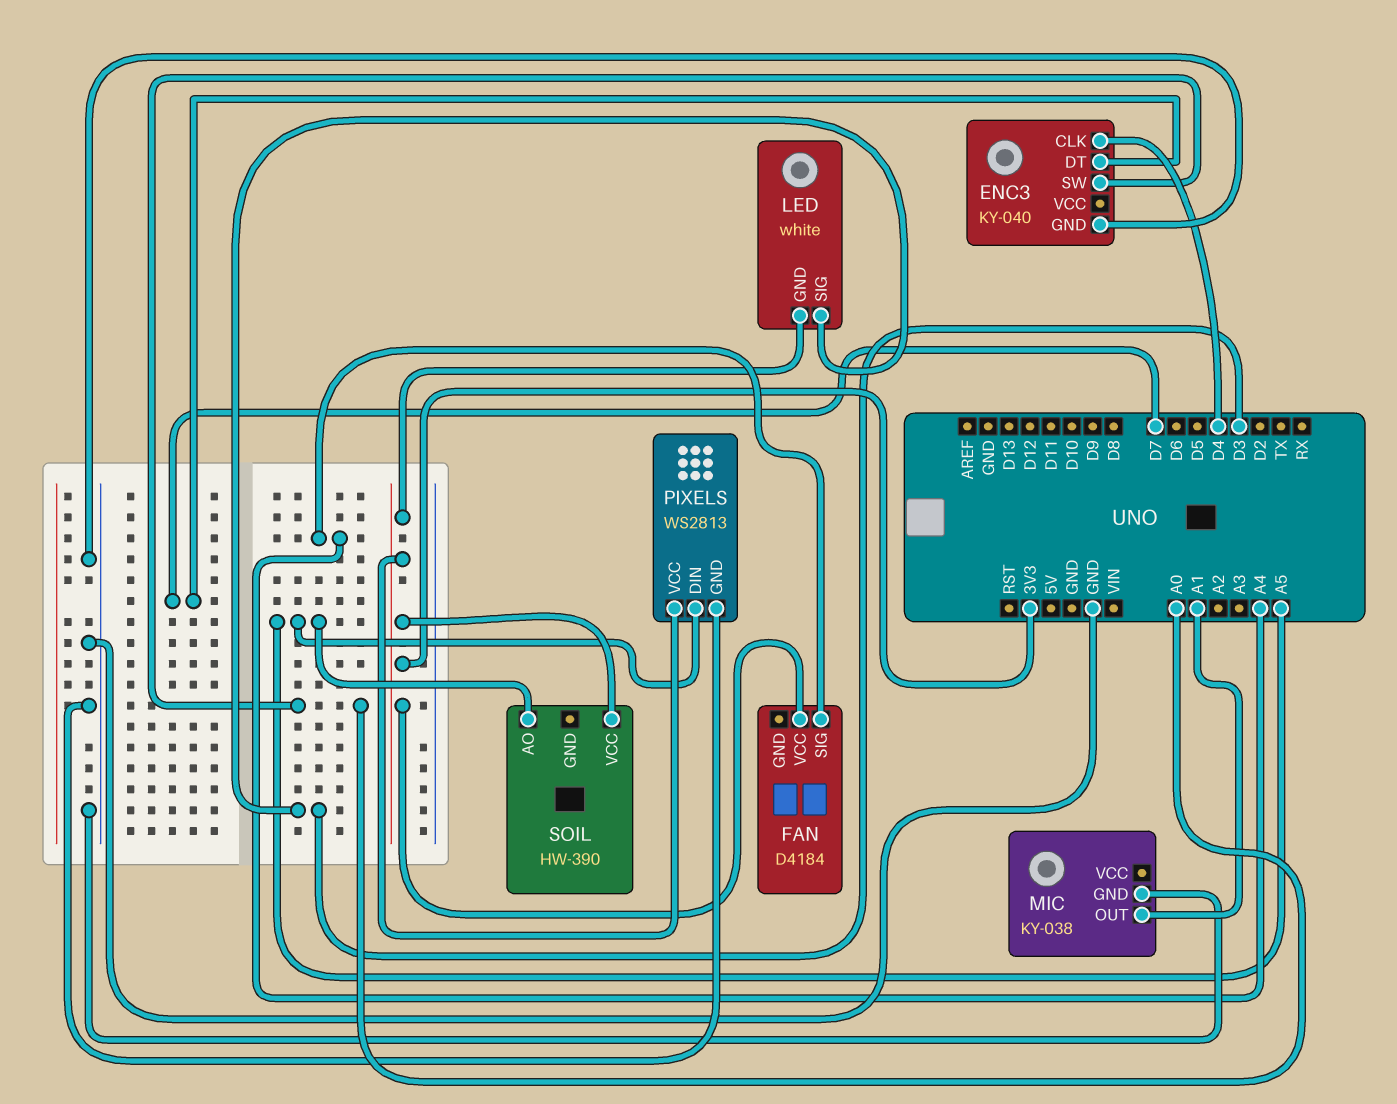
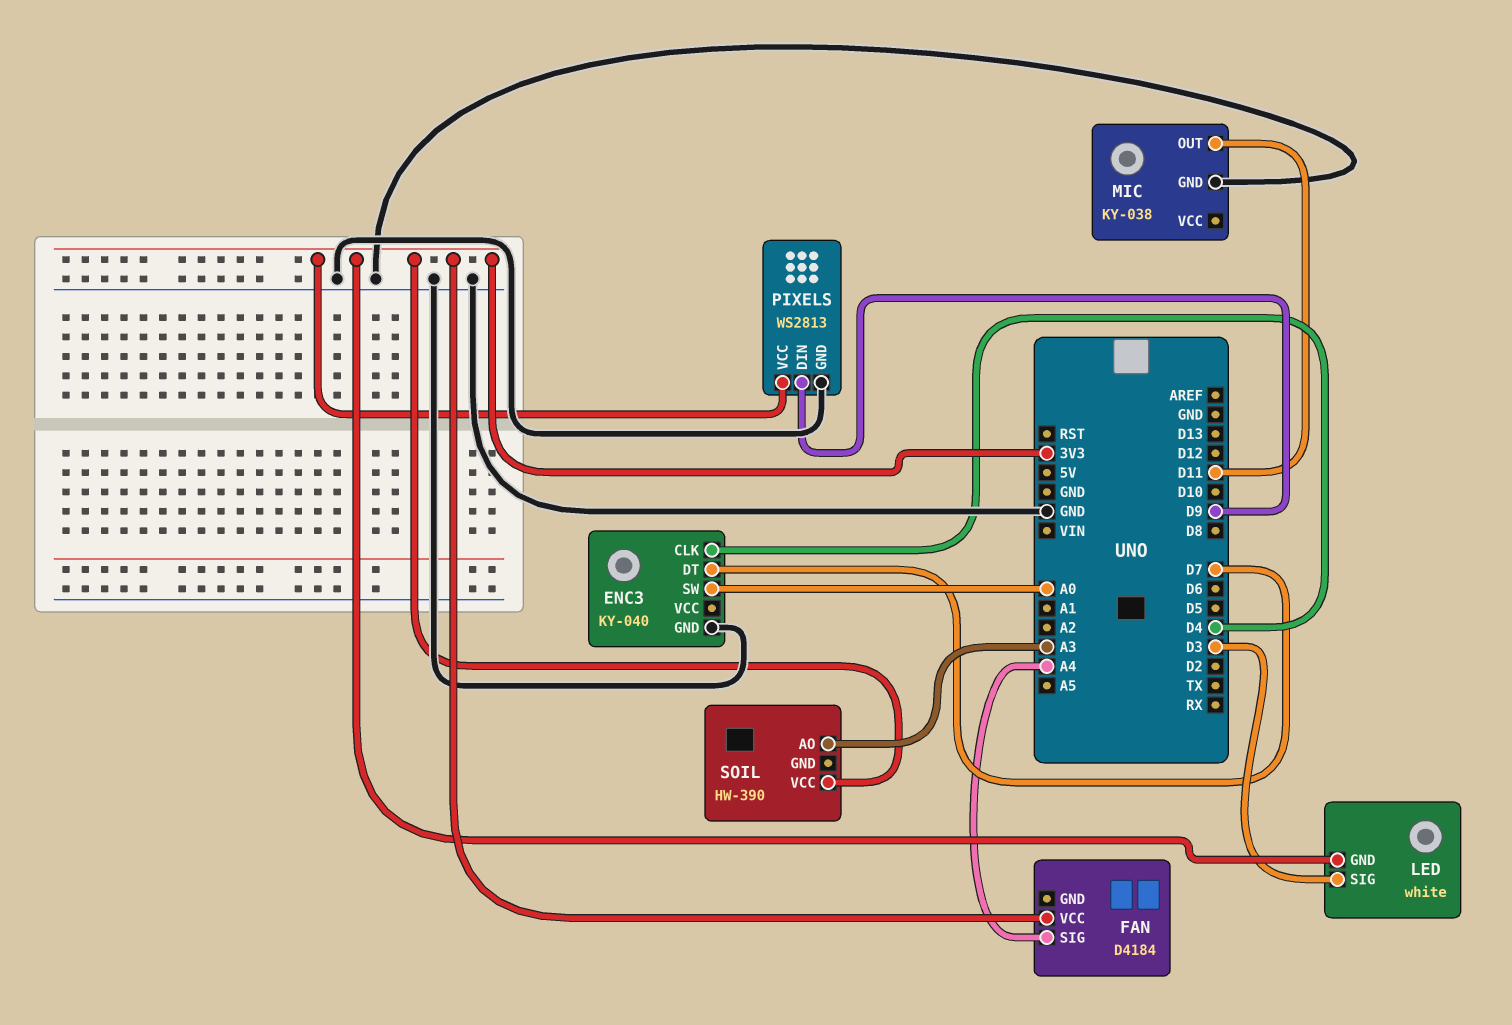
MIC pin OUT: A1 -> D11
PIXELS pin DIN: A5 -> D9
SOIL pin AO: A5 -> A3

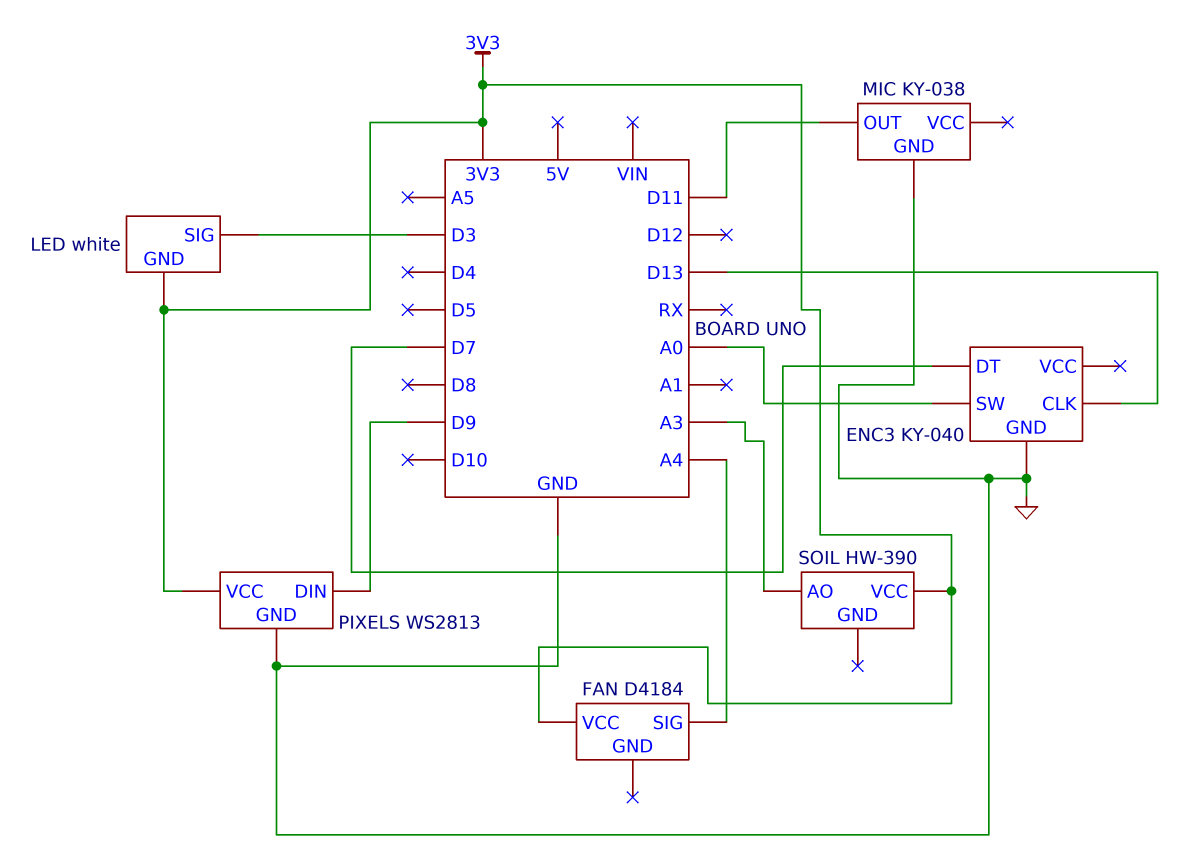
ENC3 pin CLK: D4 -> D13

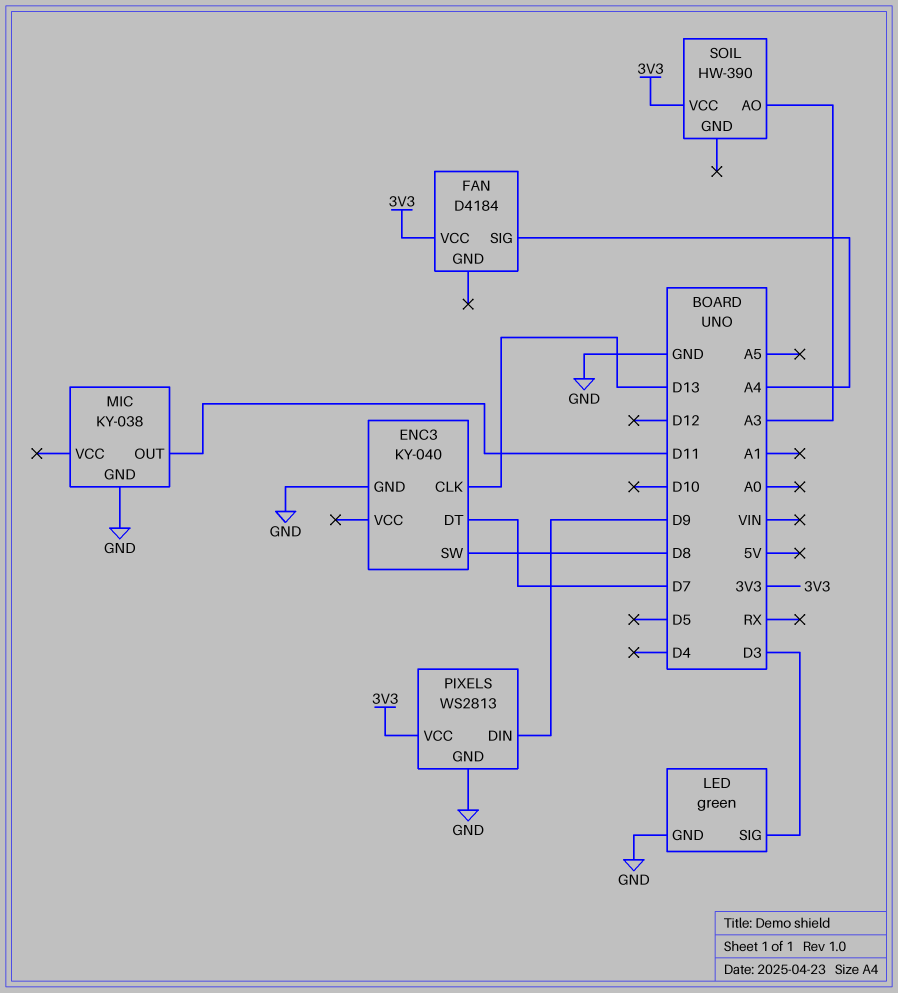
ENC3 pin SW: A0 -> D8
LED: white -> green
LED pin GND: 3V3 -> GND

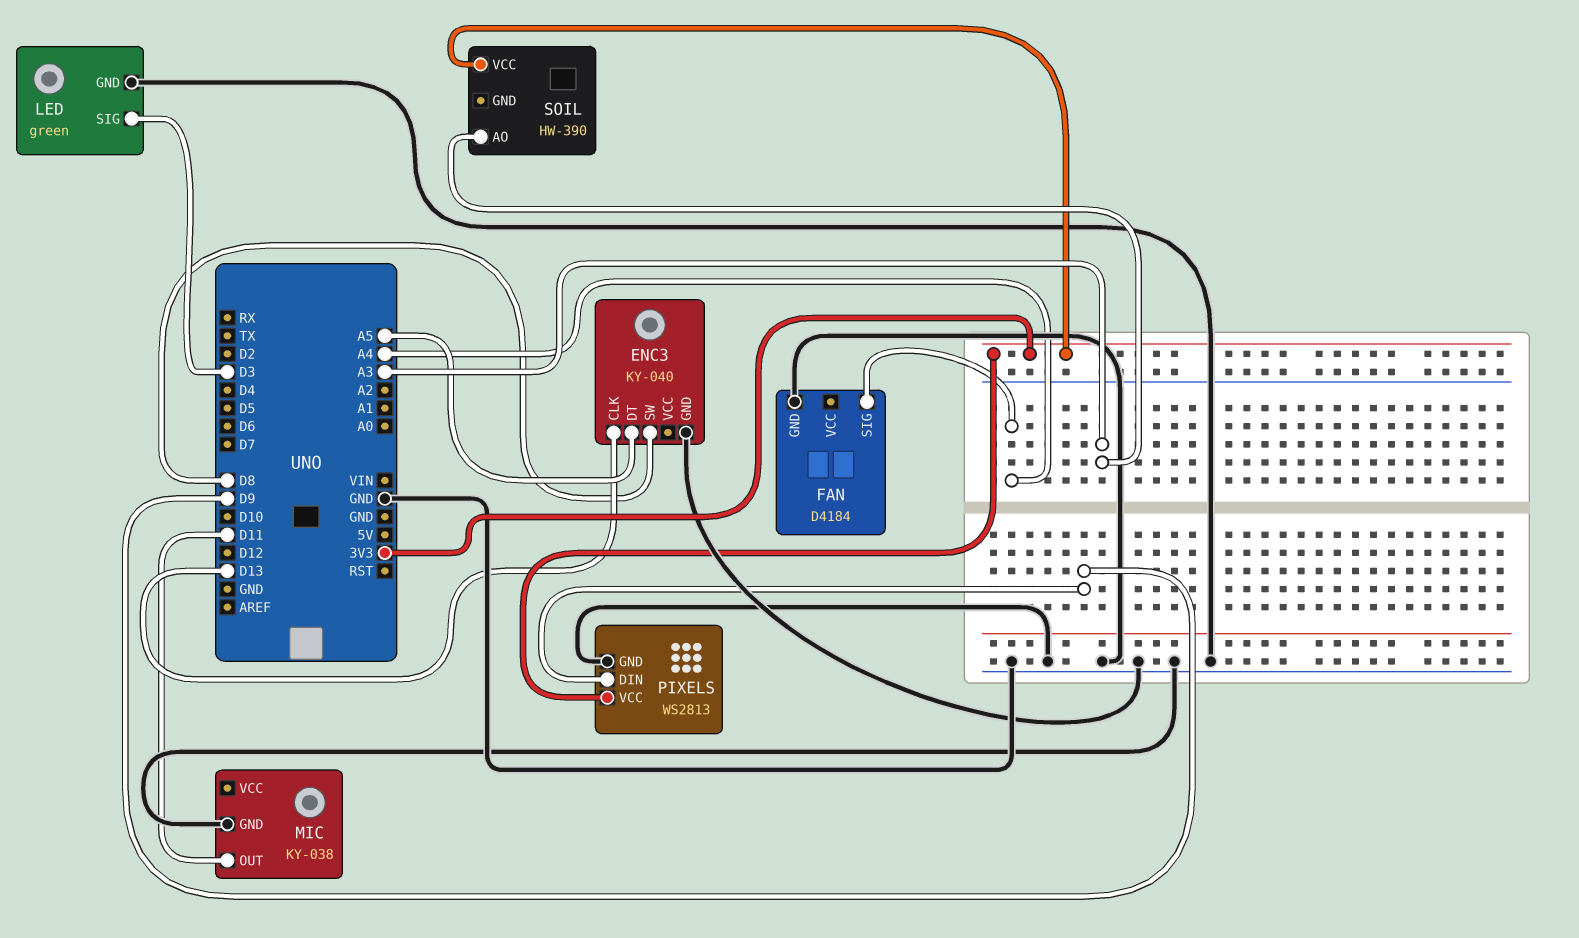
ENC3 pin DT: D7 -> A5
FAN pin GND: none -> GND
FAN pin VCC: 3V3 -> none

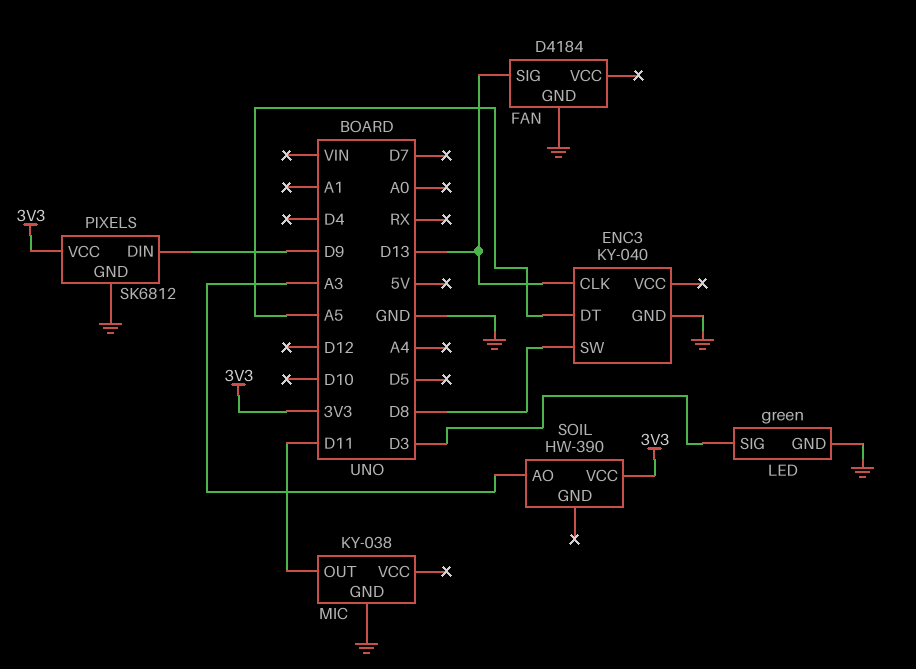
FAN pin SIG: A4 -> D13
PIXELS: WS2813 -> SK6812

